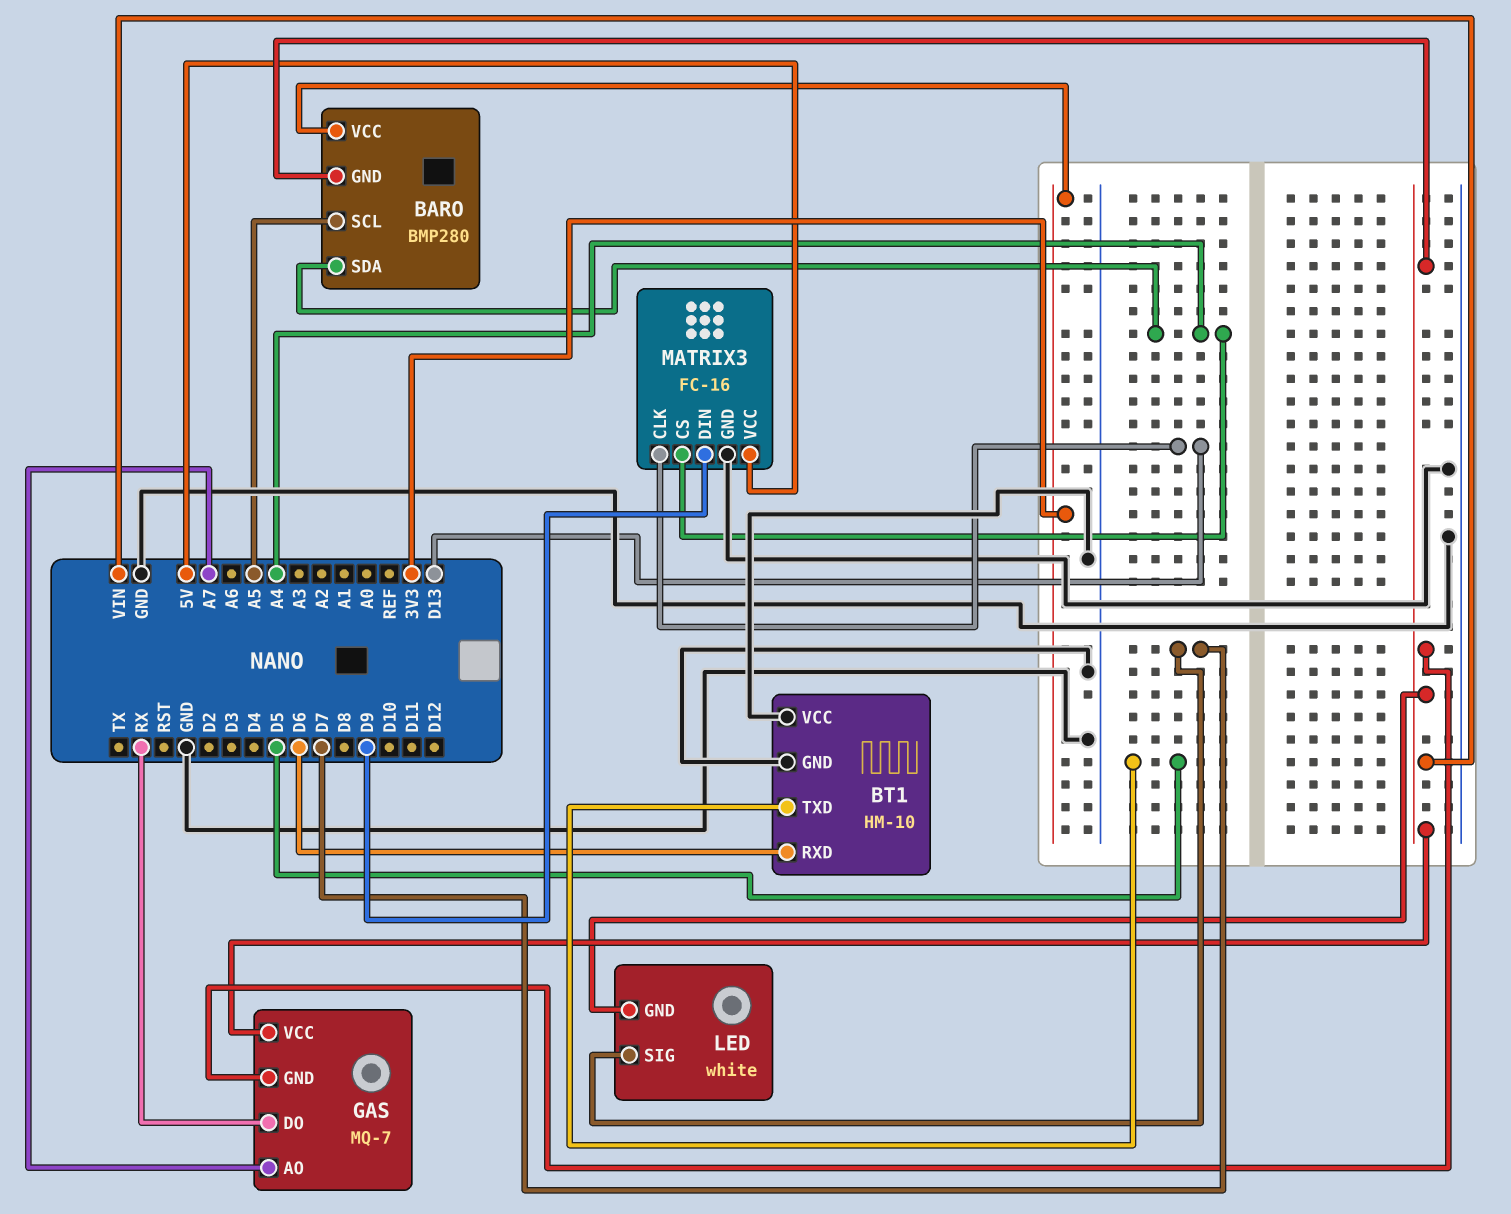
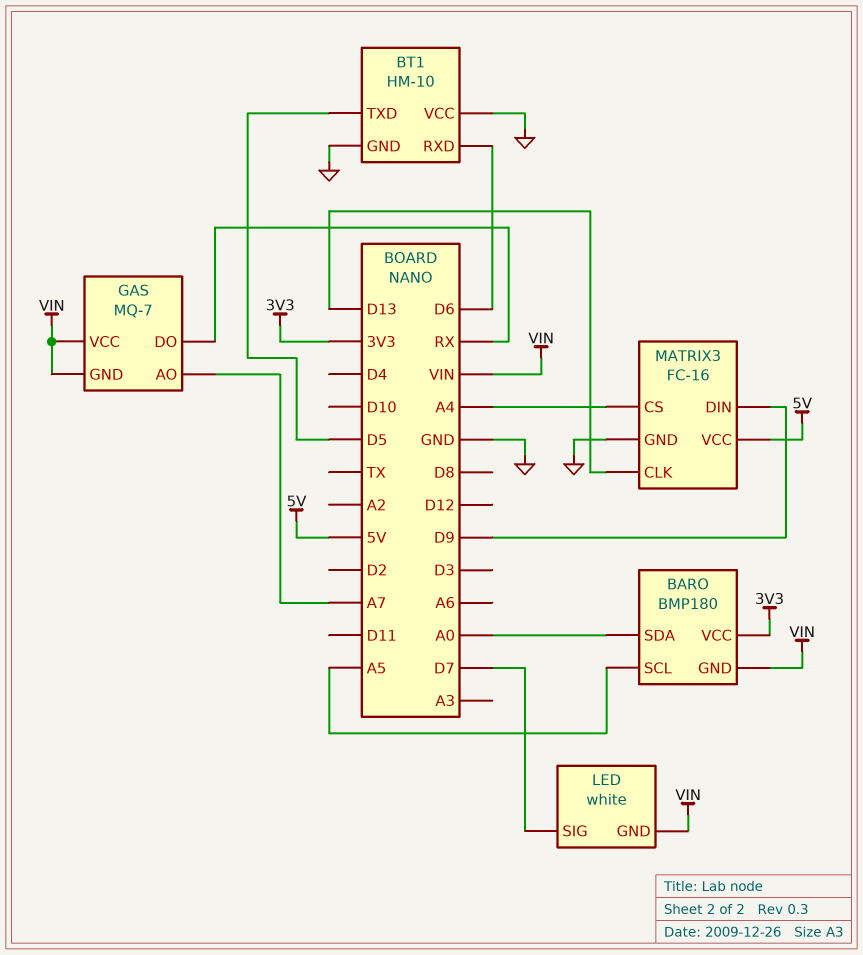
BARO: BMP280 -> BMP180
BARO pin SDA: A4 -> A0

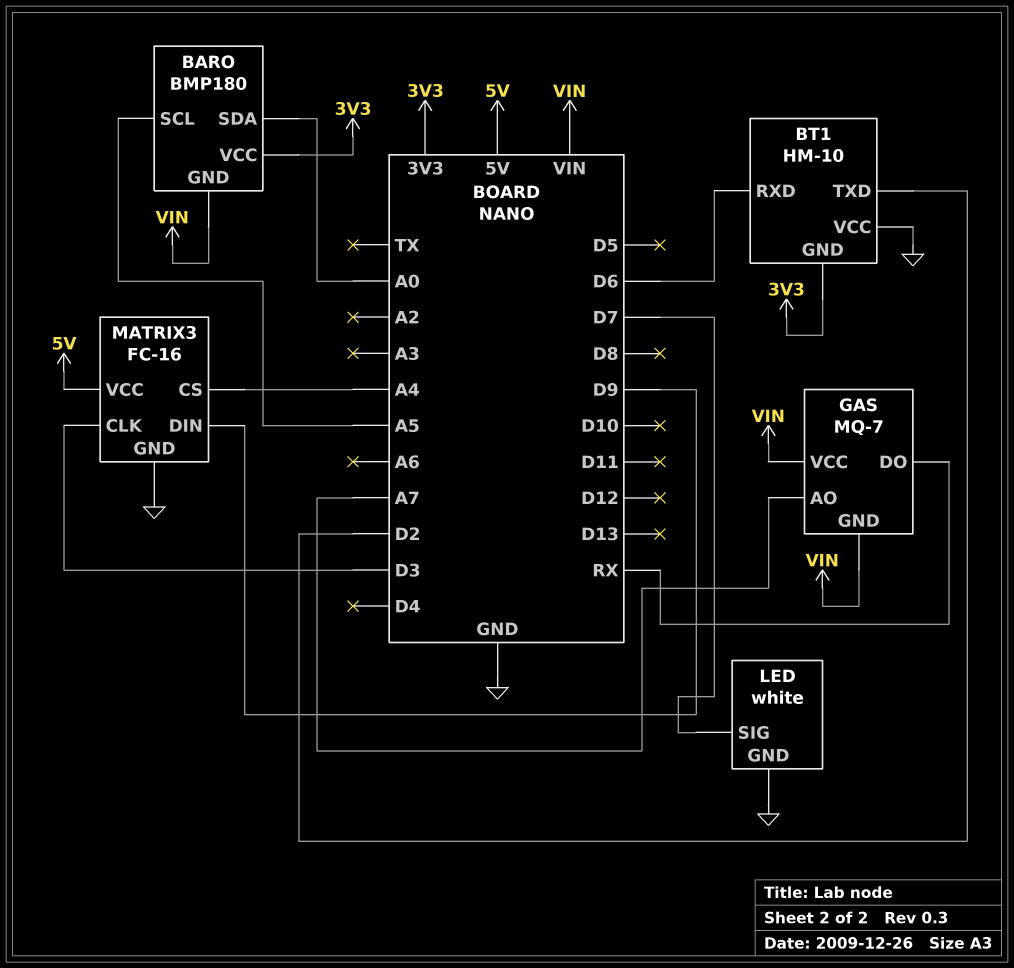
BT1 pin GND: GND -> 3V3
BT1 pin TXD: D5 -> D2
LED pin GND: VIN -> GND
MATRIX3 pin CLK: D13 -> D3

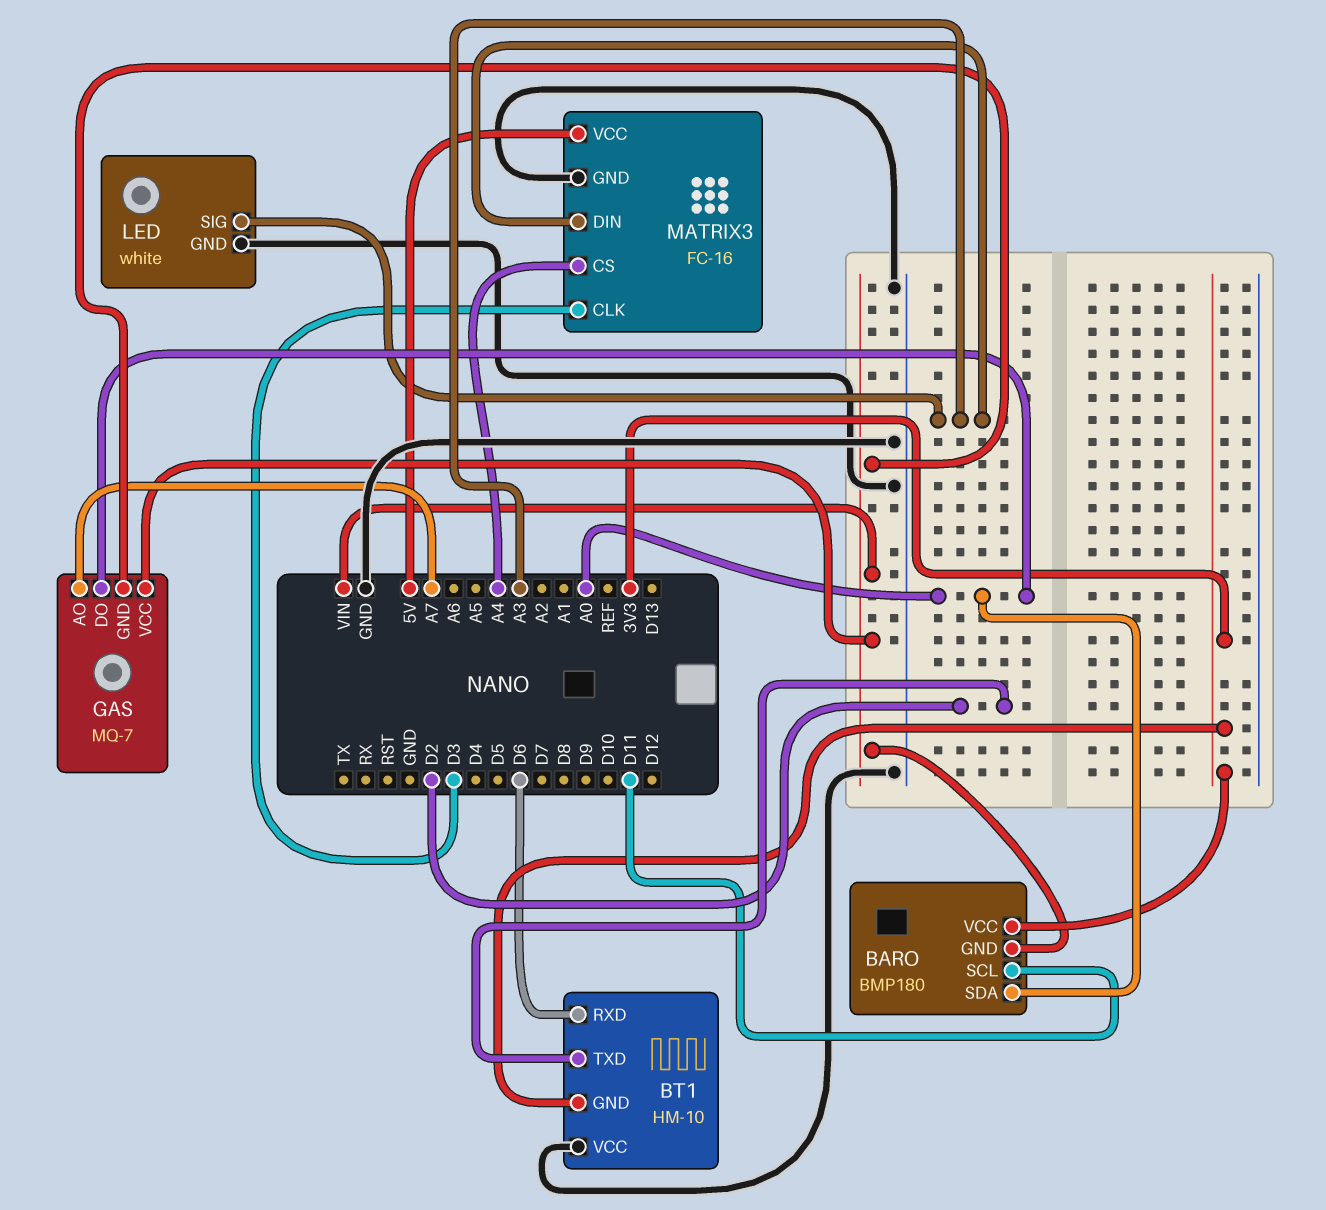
BARO pin SCL: A5 -> D11
GAS pin DO: RX -> A0
LED pin SIG: D7 -> A3
MATRIX3 pin DIN: D9 -> A3

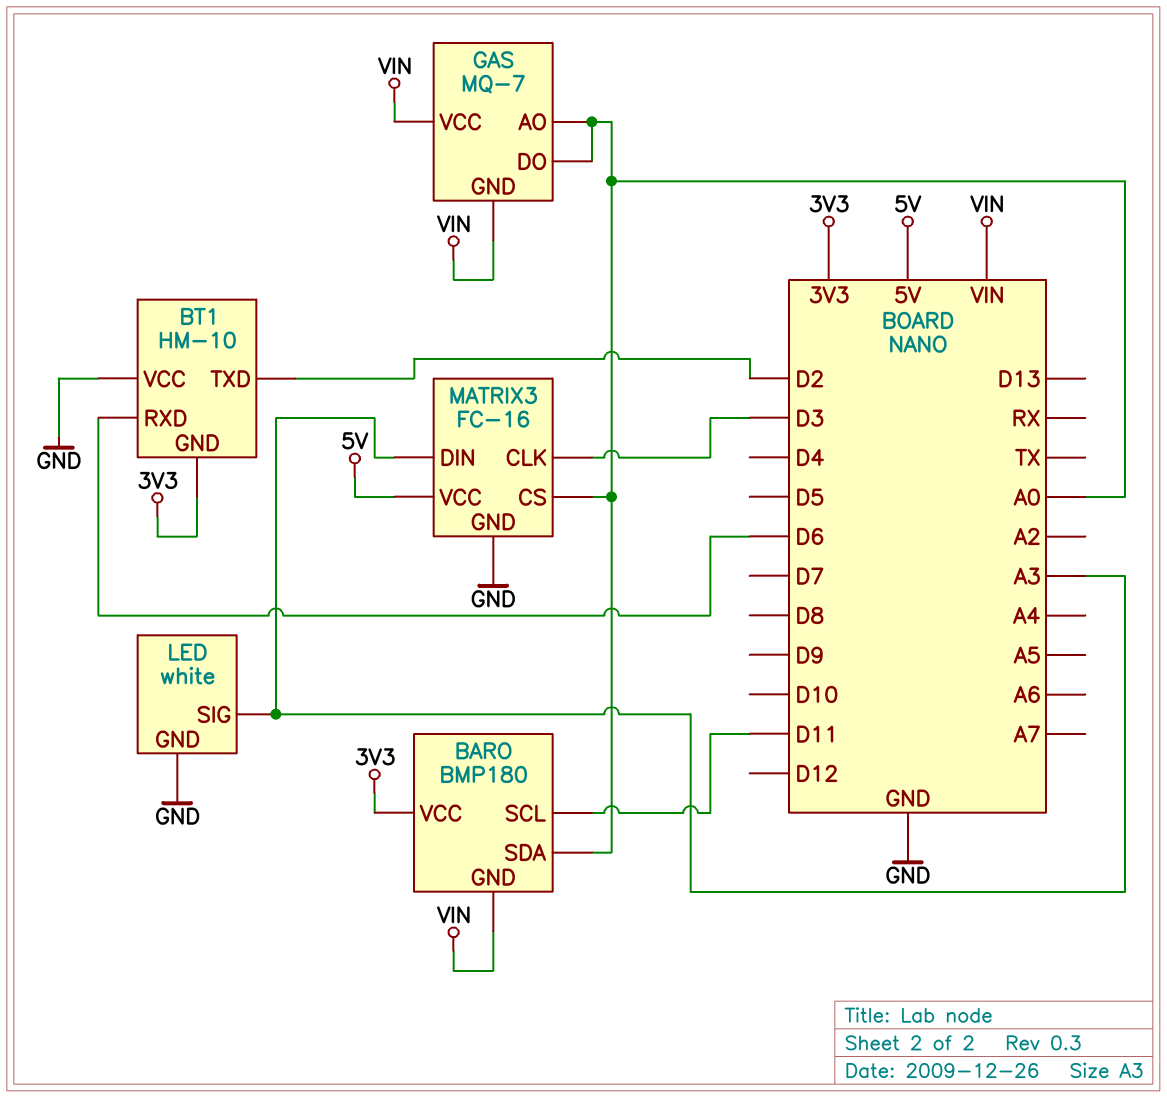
GAS pin AO: A7 -> A0
MATRIX3 pin CS: A4 -> A0

